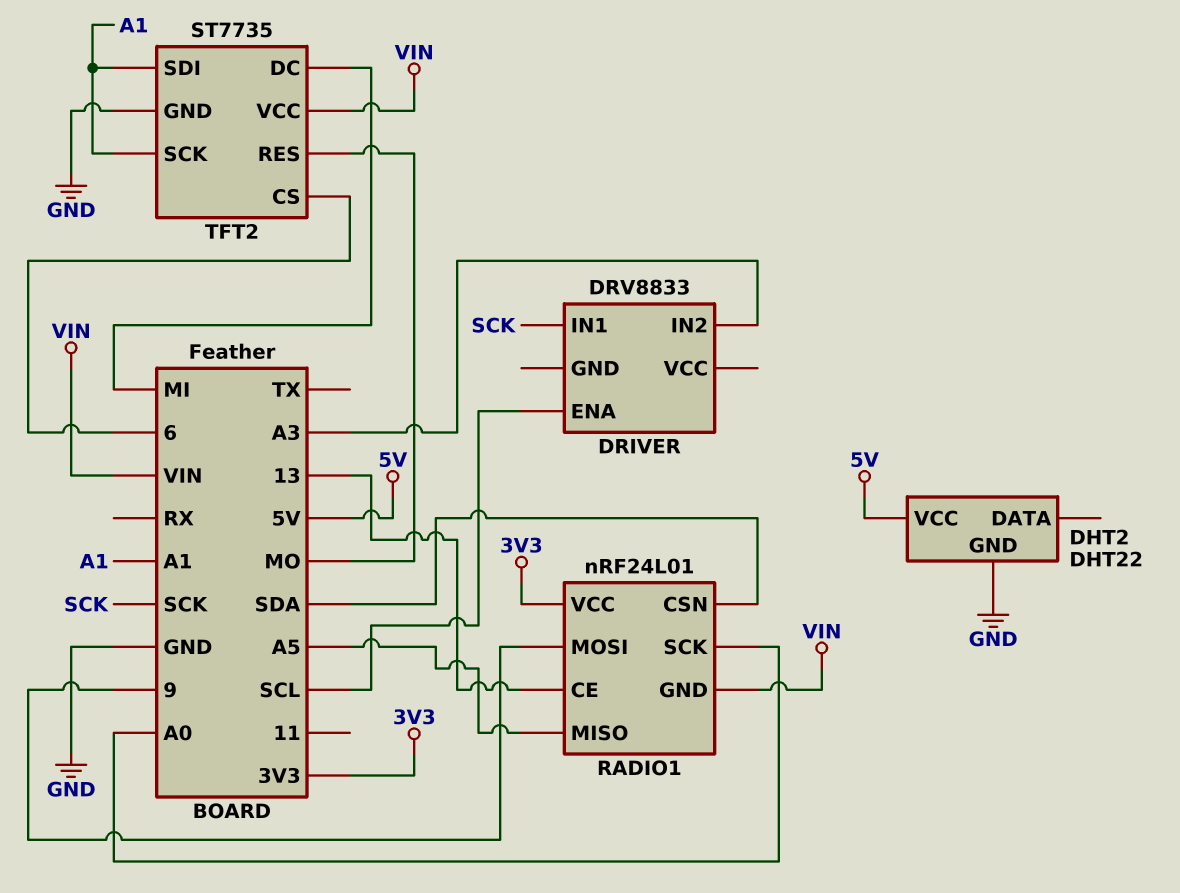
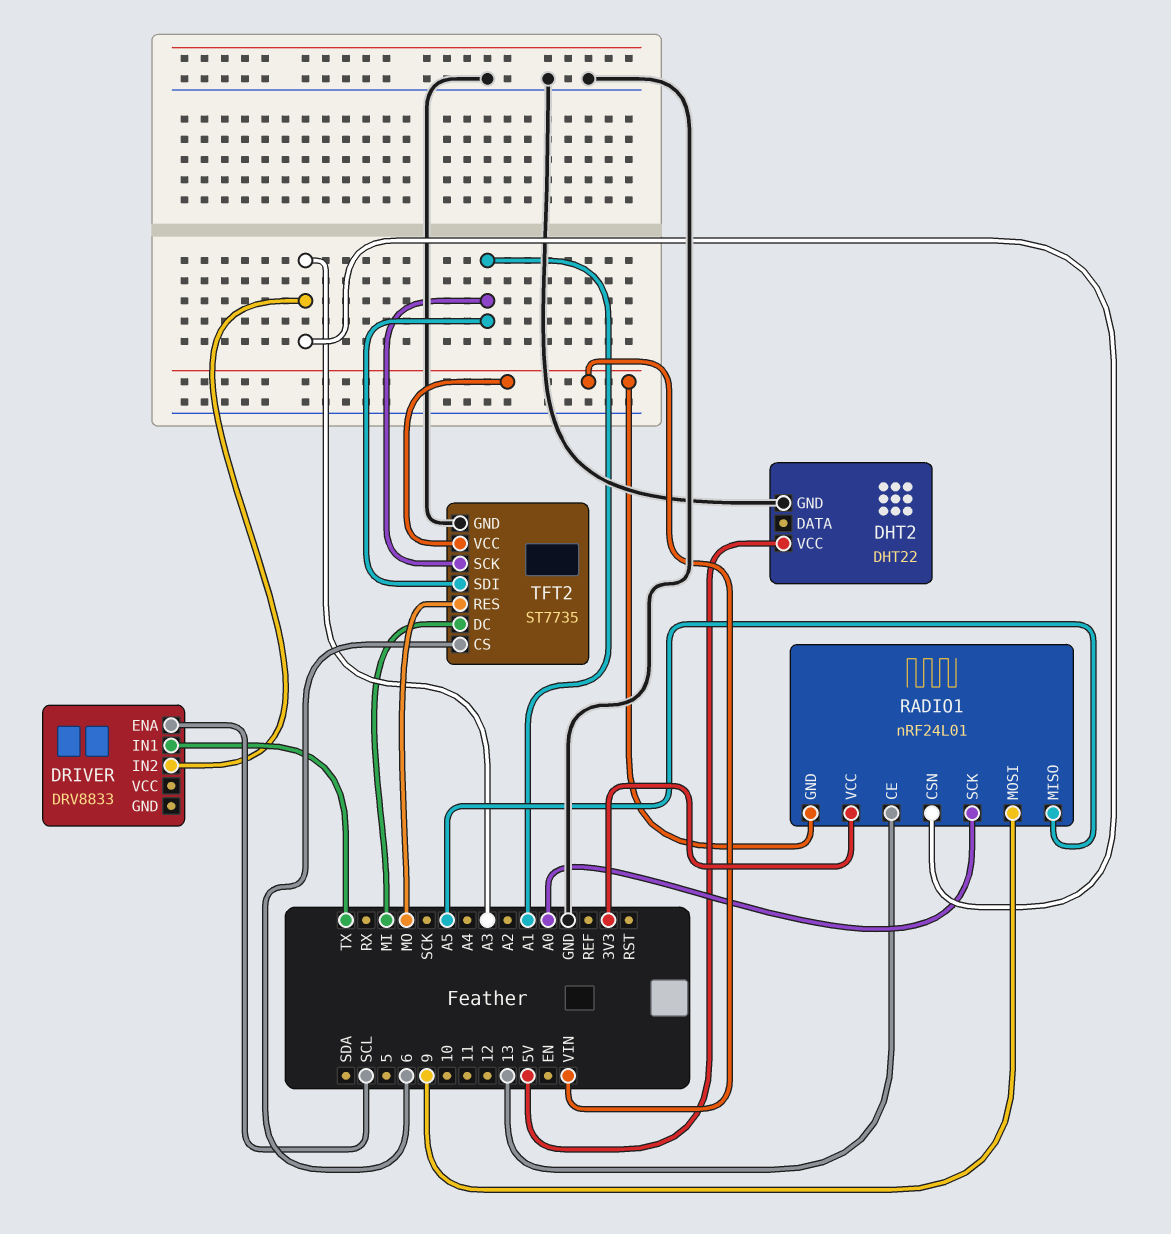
DRIVER pin IN1: SCK -> TX
RADIO1 pin CSN: SDA -> A3

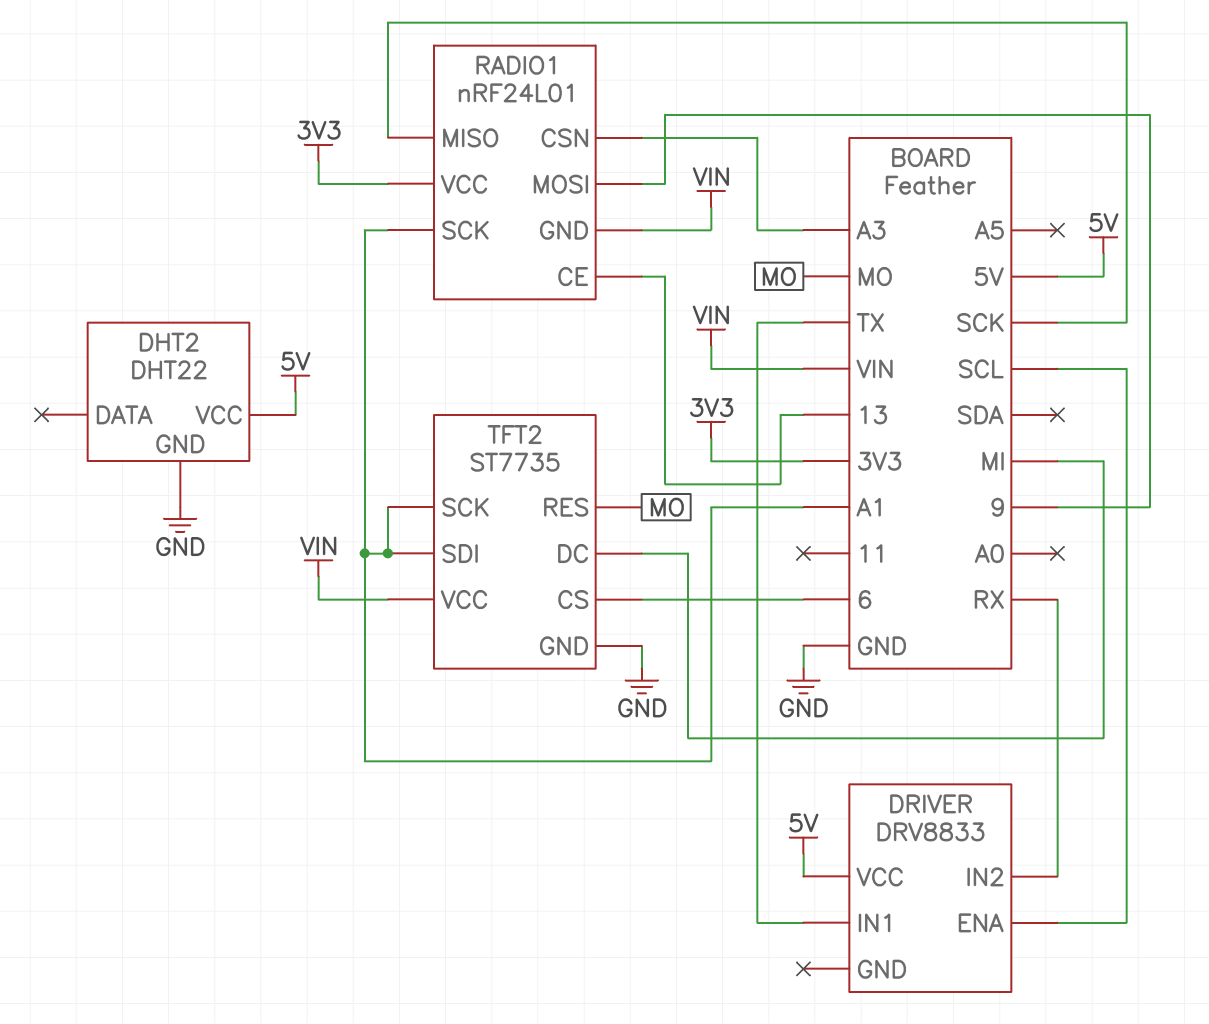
DRIVER pin IN2: A3 -> RX
DRIVER pin VCC: none -> 5V
RADIO1 pin MISO: A5 -> SCK
RADIO1 pin SCK: A0 -> A1

